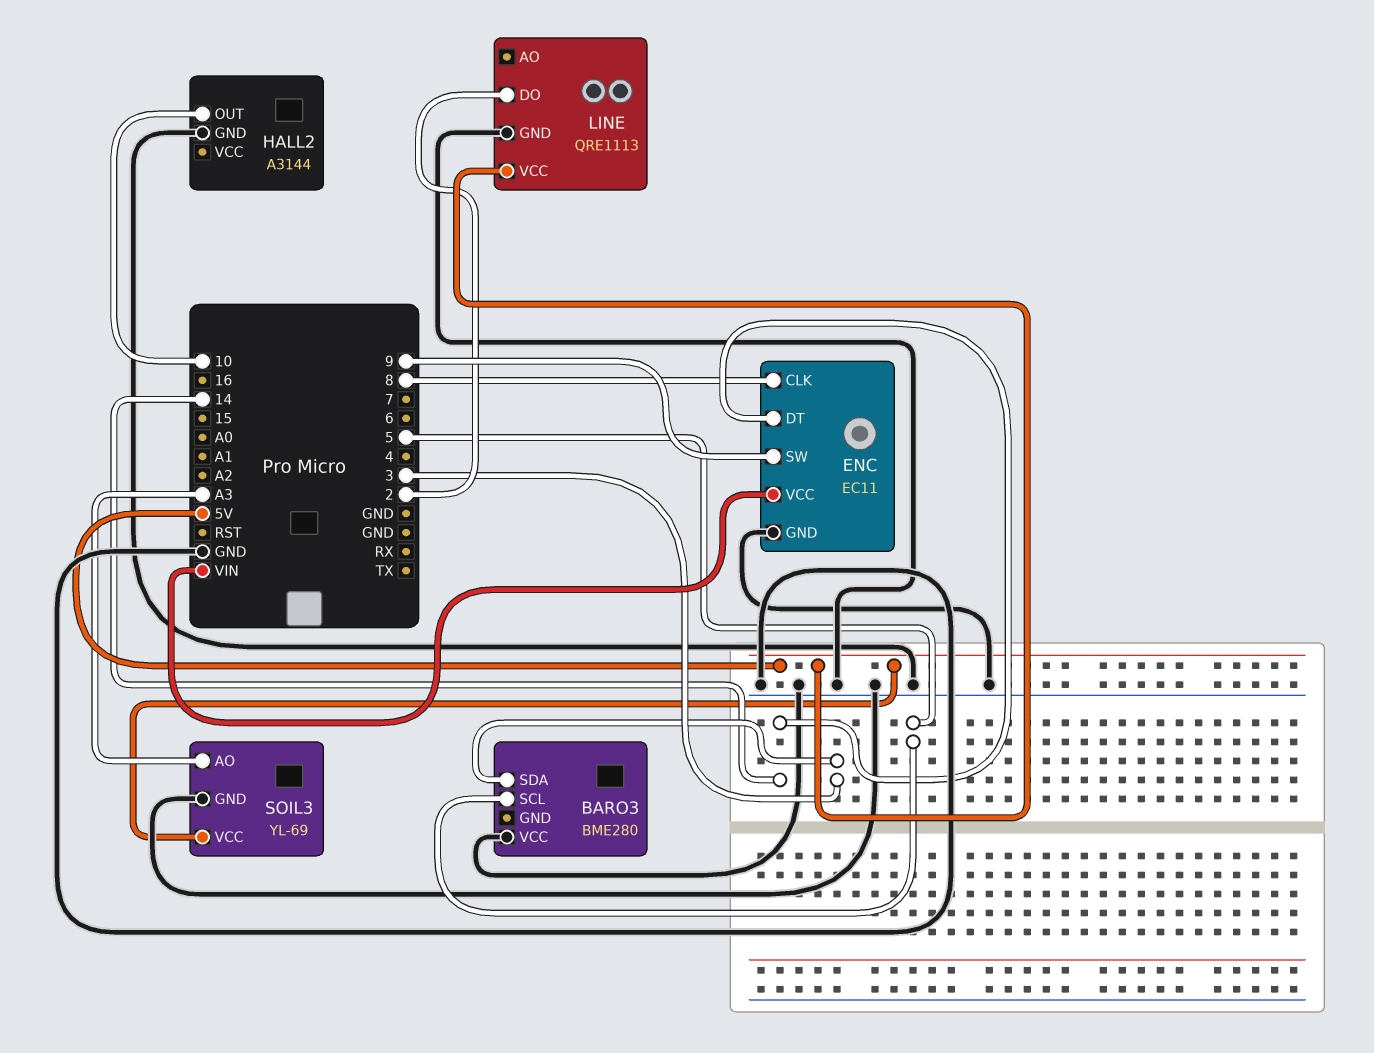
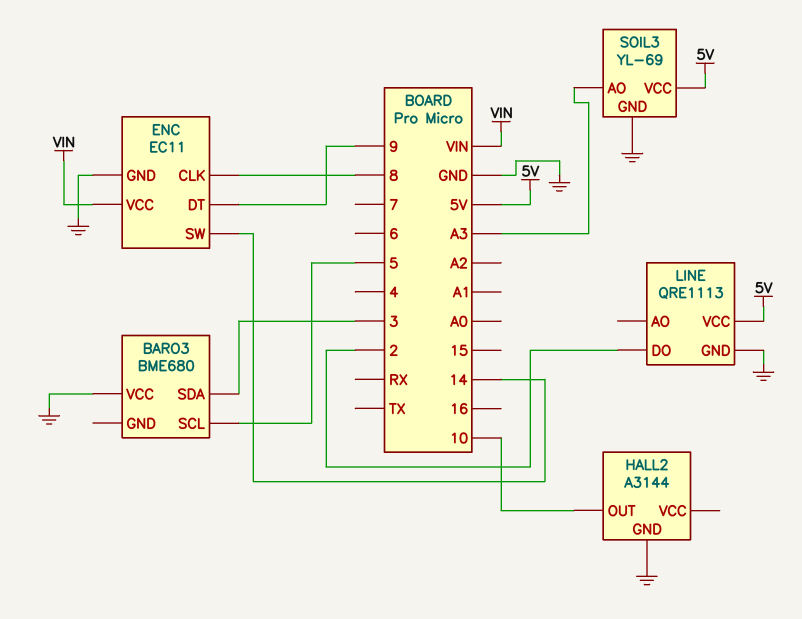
BARO3: BME280 -> BME680
ENC pin DT: 14 -> 9
ENC pin SW: 9 -> 14

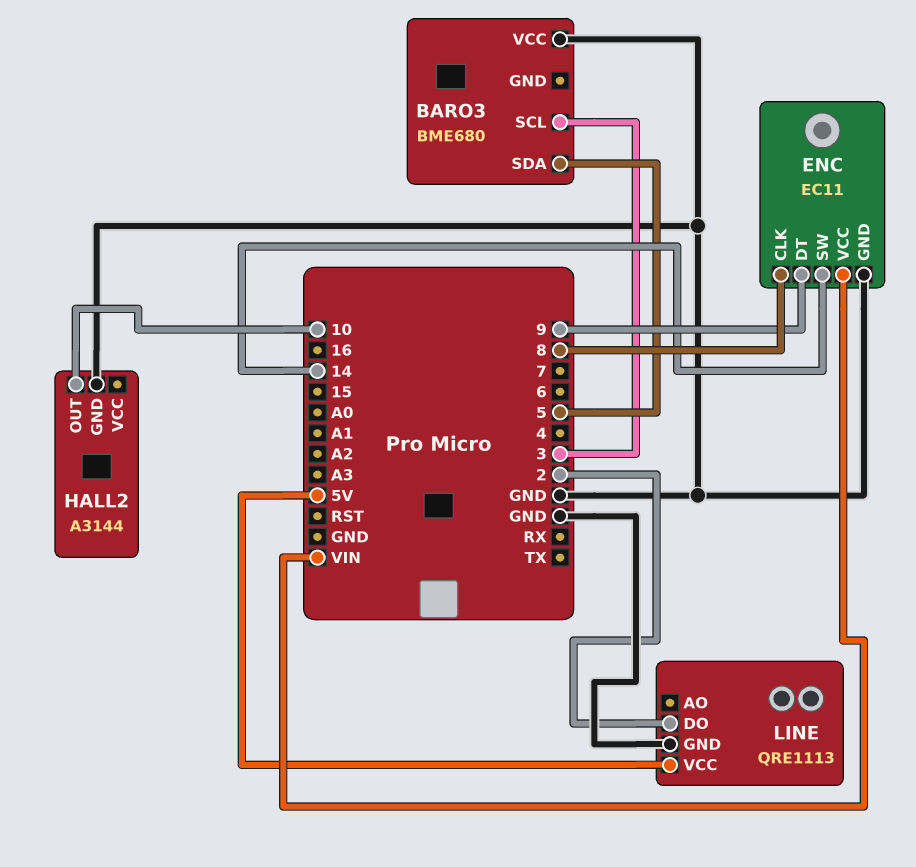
BARO3 pin SCL: 5 -> 3
BARO3 pin SDA: 3 -> 5
SOIL3: YL-69 -> none
SOIL3 pin AO: A3 -> none
SOIL3 pin GND: GND -> none
SOIL3 pin VCC: 5V -> none

